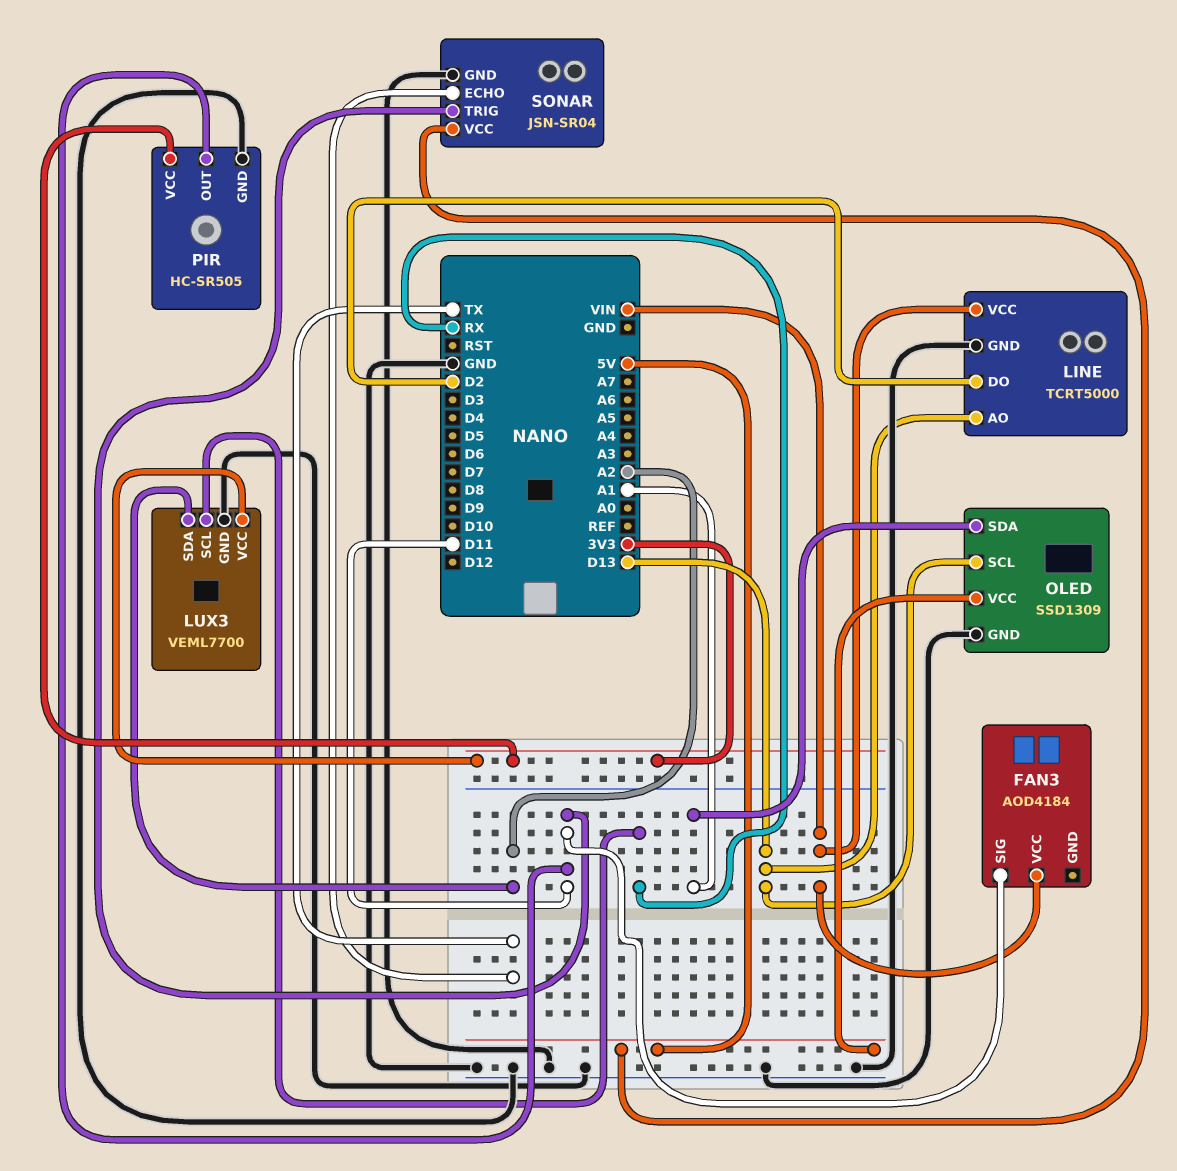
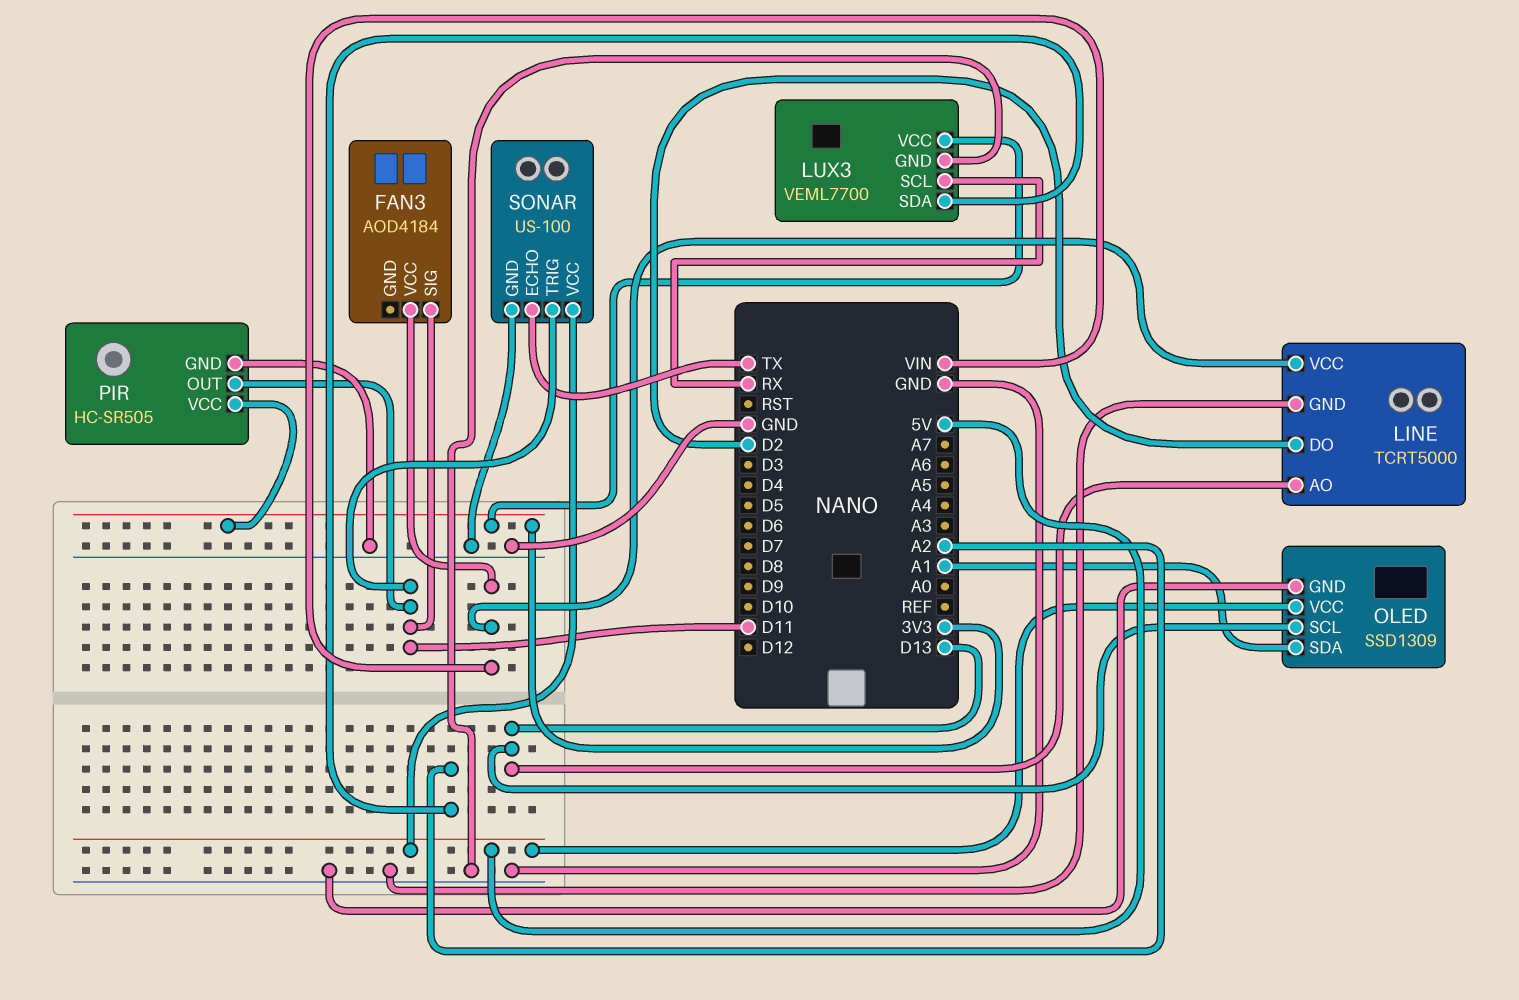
SONAR: JSN-SR04 -> US-100

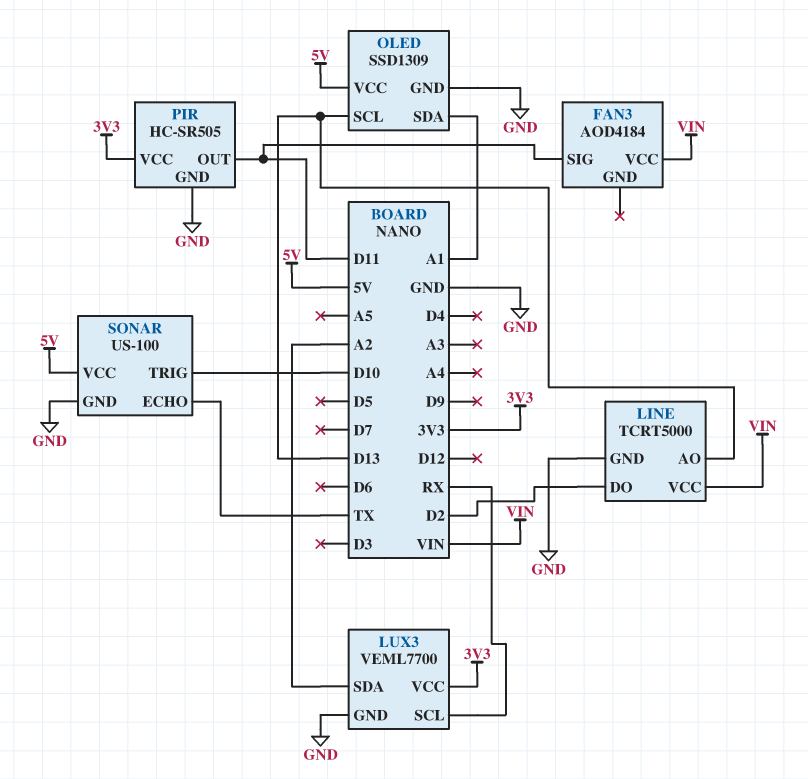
SONAR pin TRIG: D11 -> D10

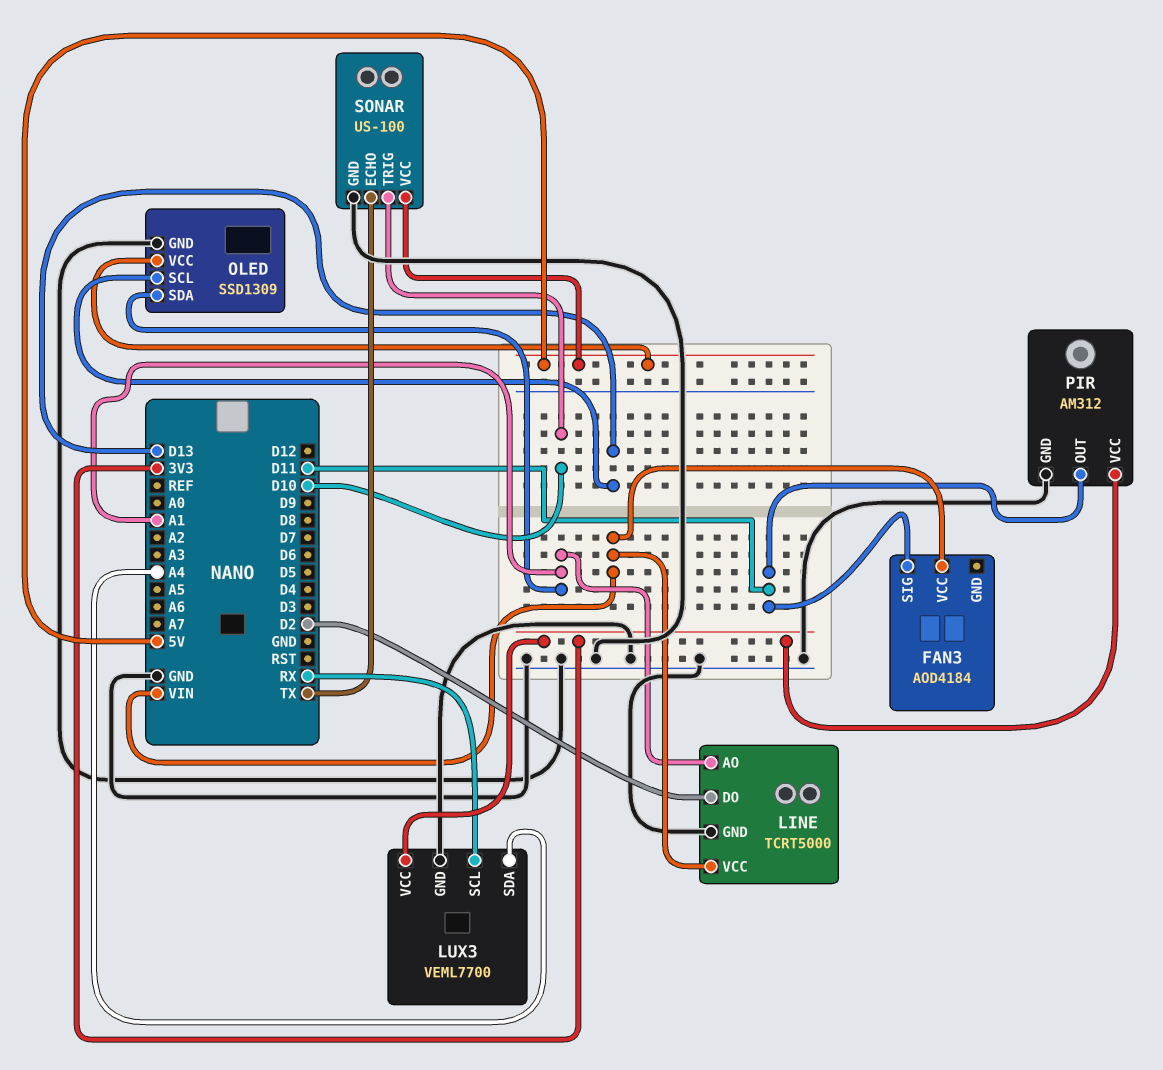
LINE pin AO: D13 -> A1
LUX3 pin SDA: A2 -> A4
PIR: HC-SR505 -> AM312

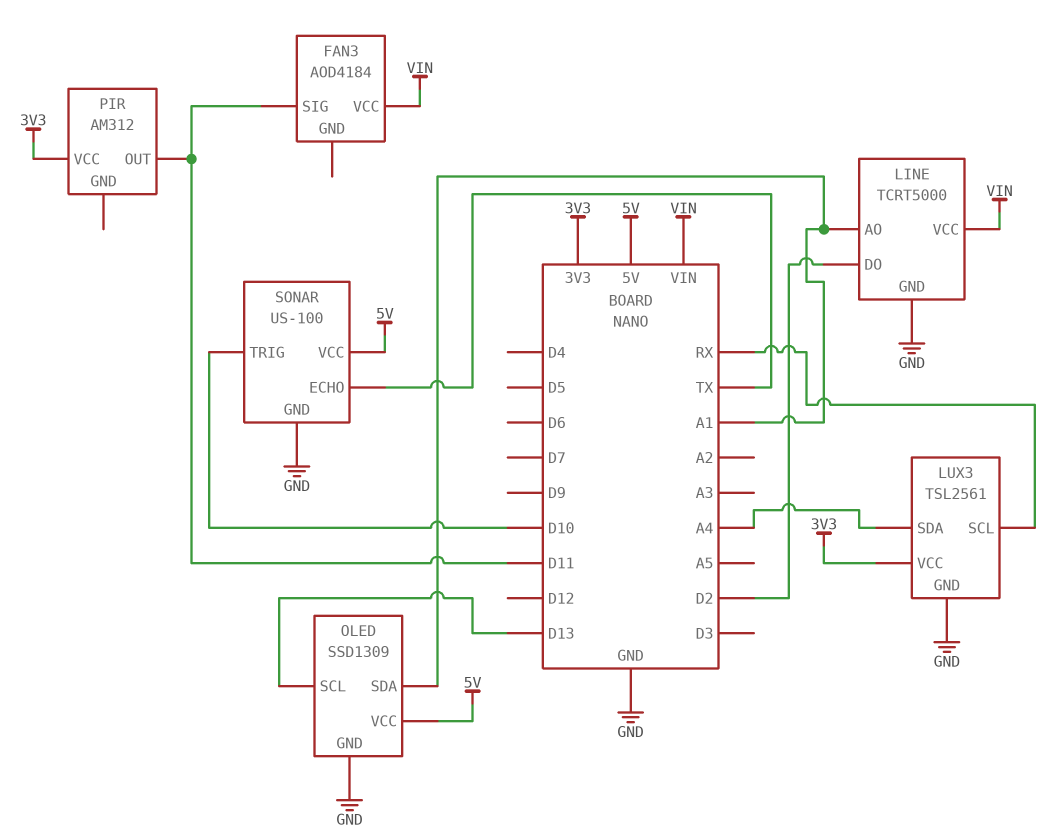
LUX3: VEML7700 -> TSL2561
PIR pin GND: GND -> none

